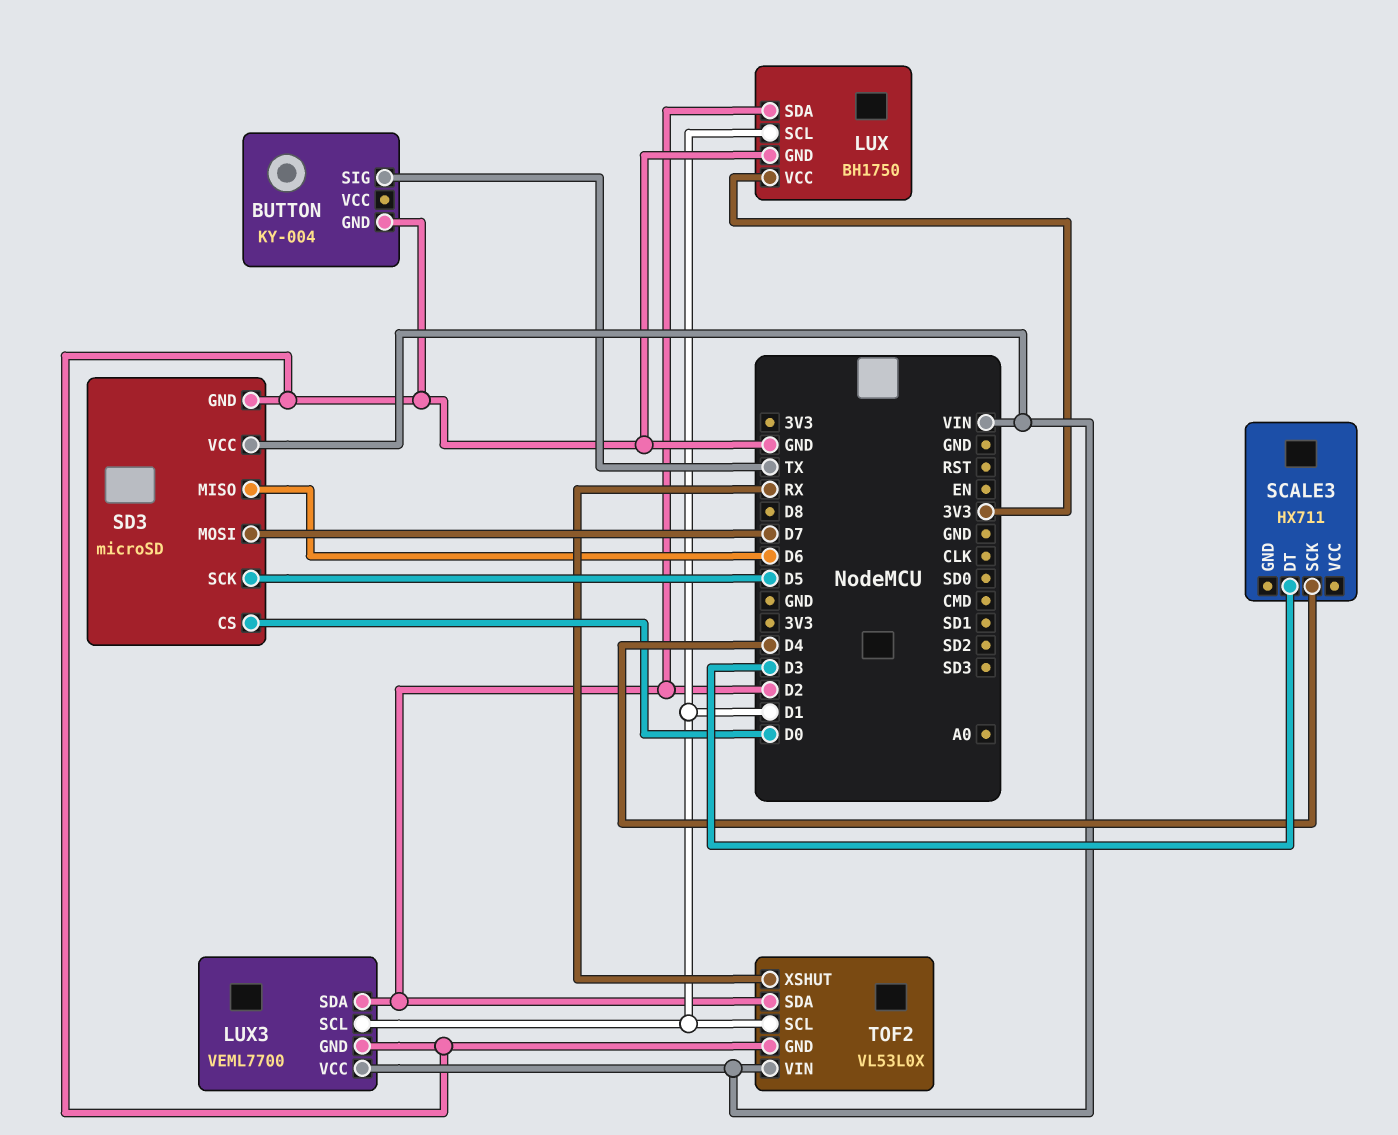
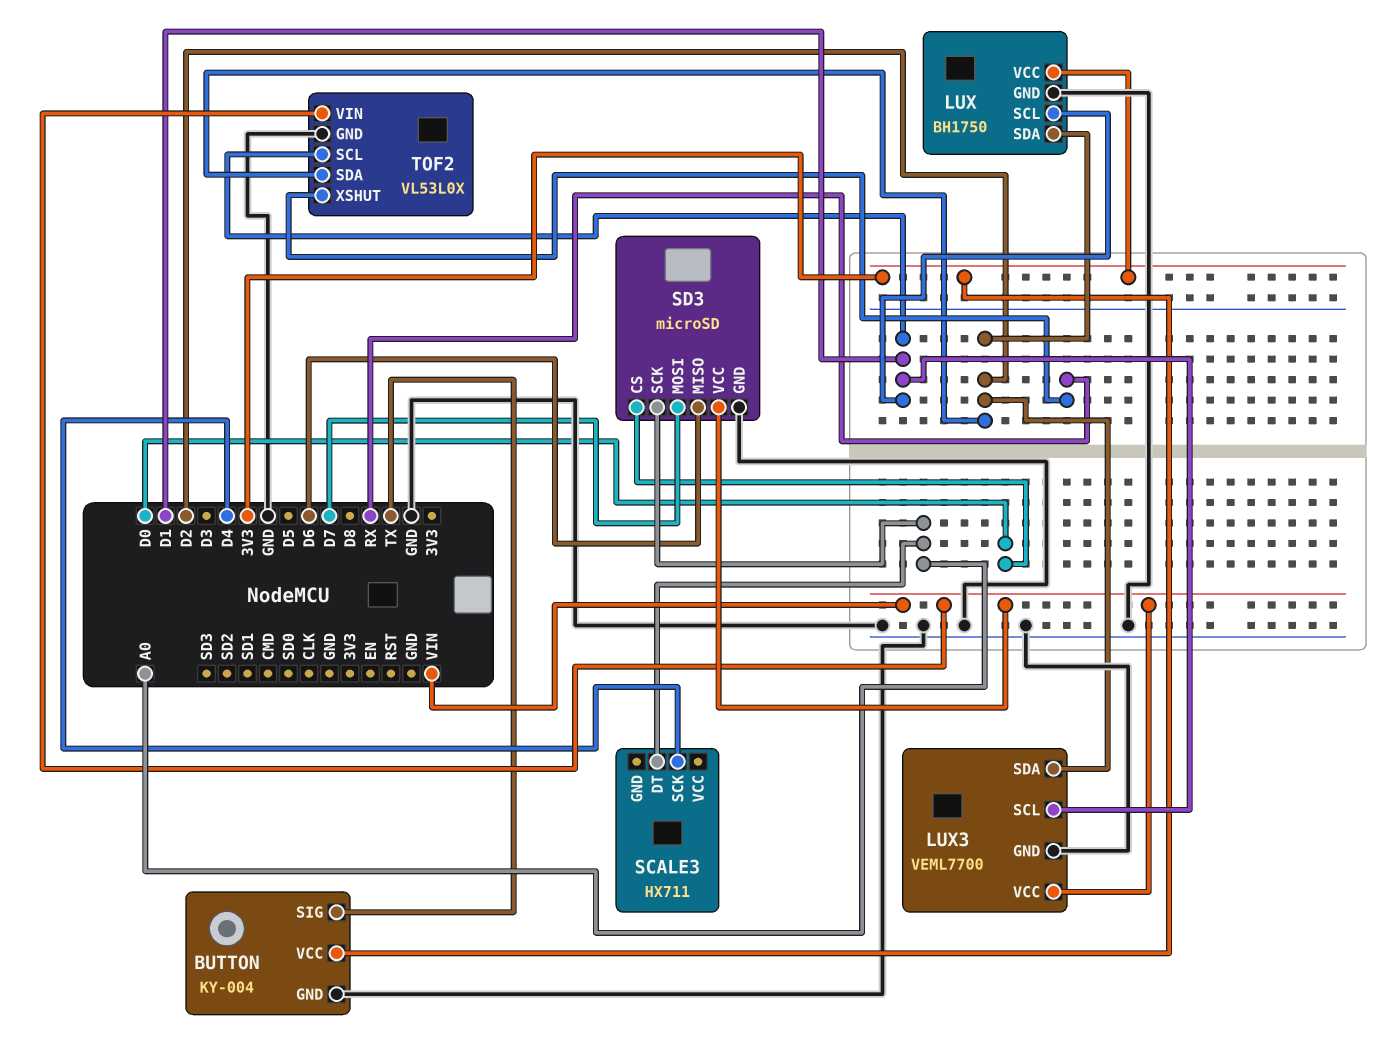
BUTTON pin VCC: none -> 3V3
SCALE3 pin DT: D3 -> A0
SD3 pin SCK: D5 -> A0

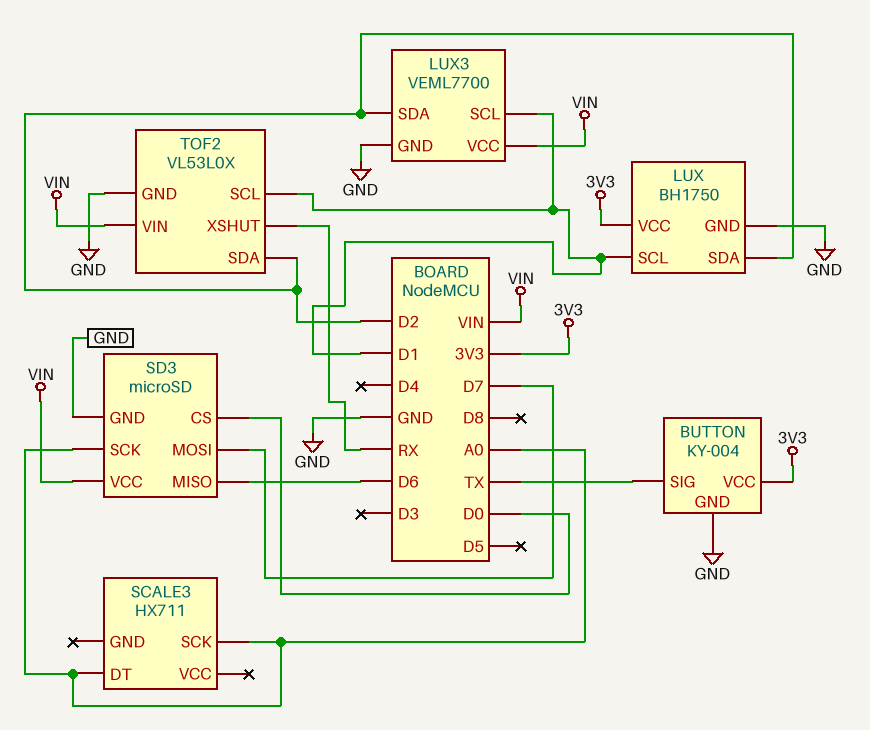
SCALE3 pin SCK: D4 -> A0

